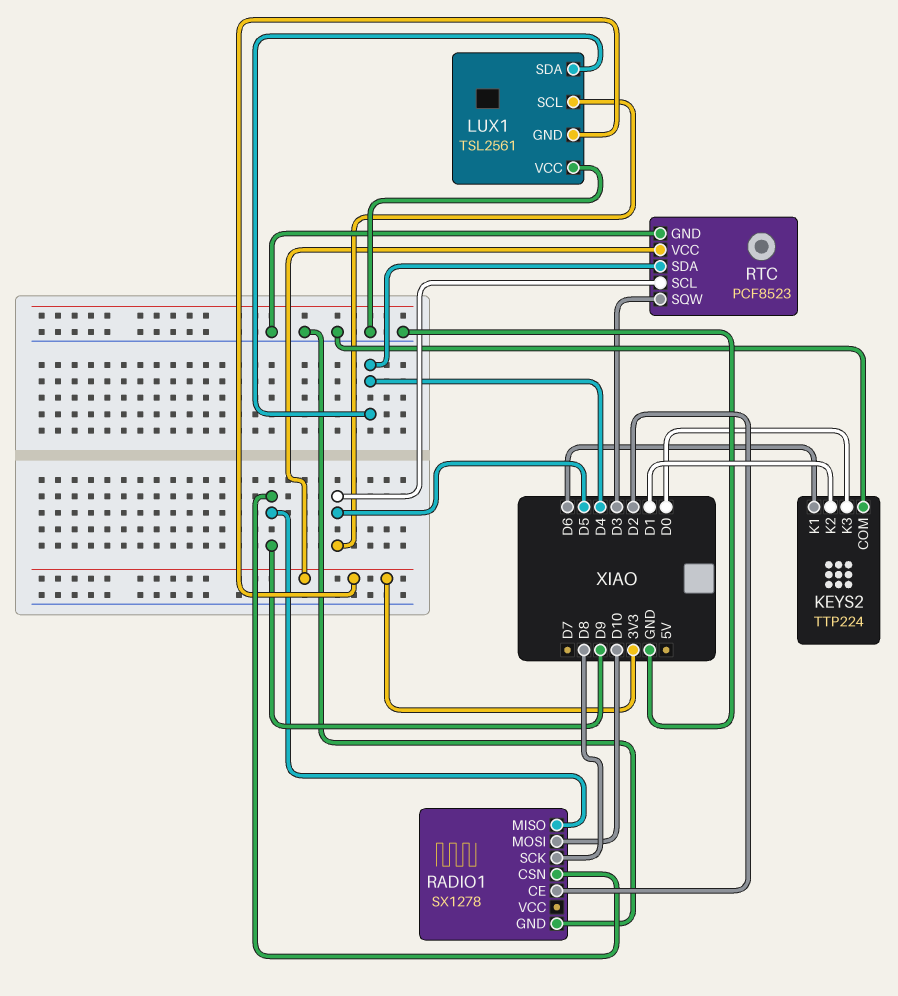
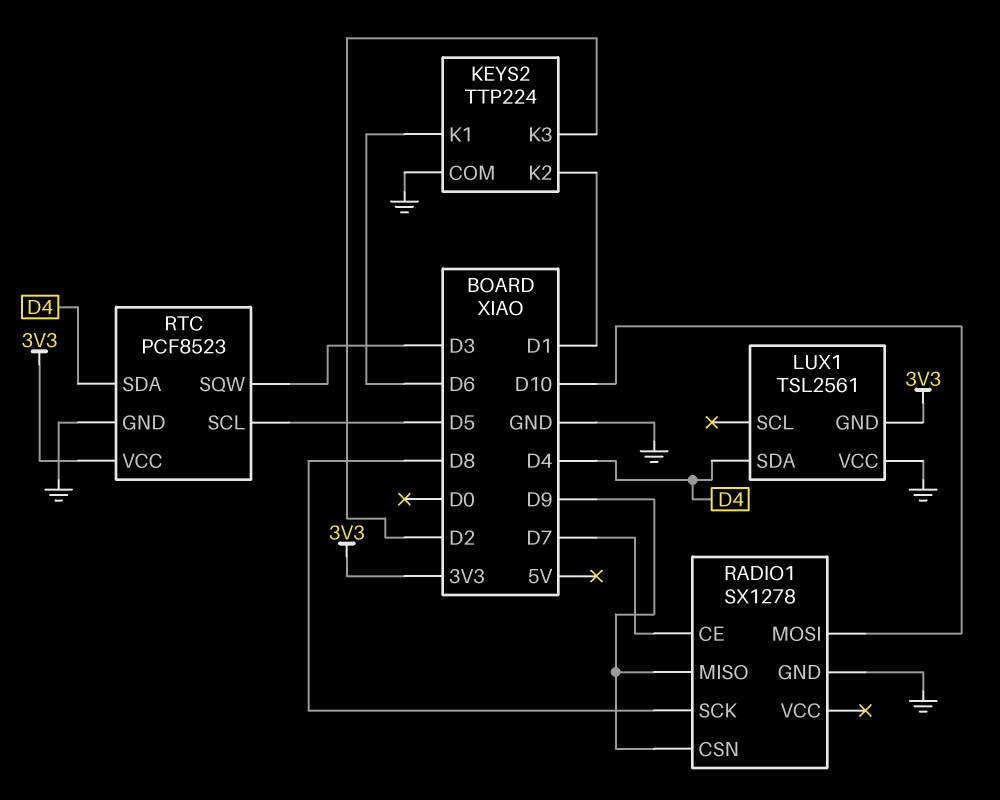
KEYS2 pin K3: D0 -> D2
LUX1 pin SCL: D5 -> none
RADIO1 pin CE: D2 -> D7

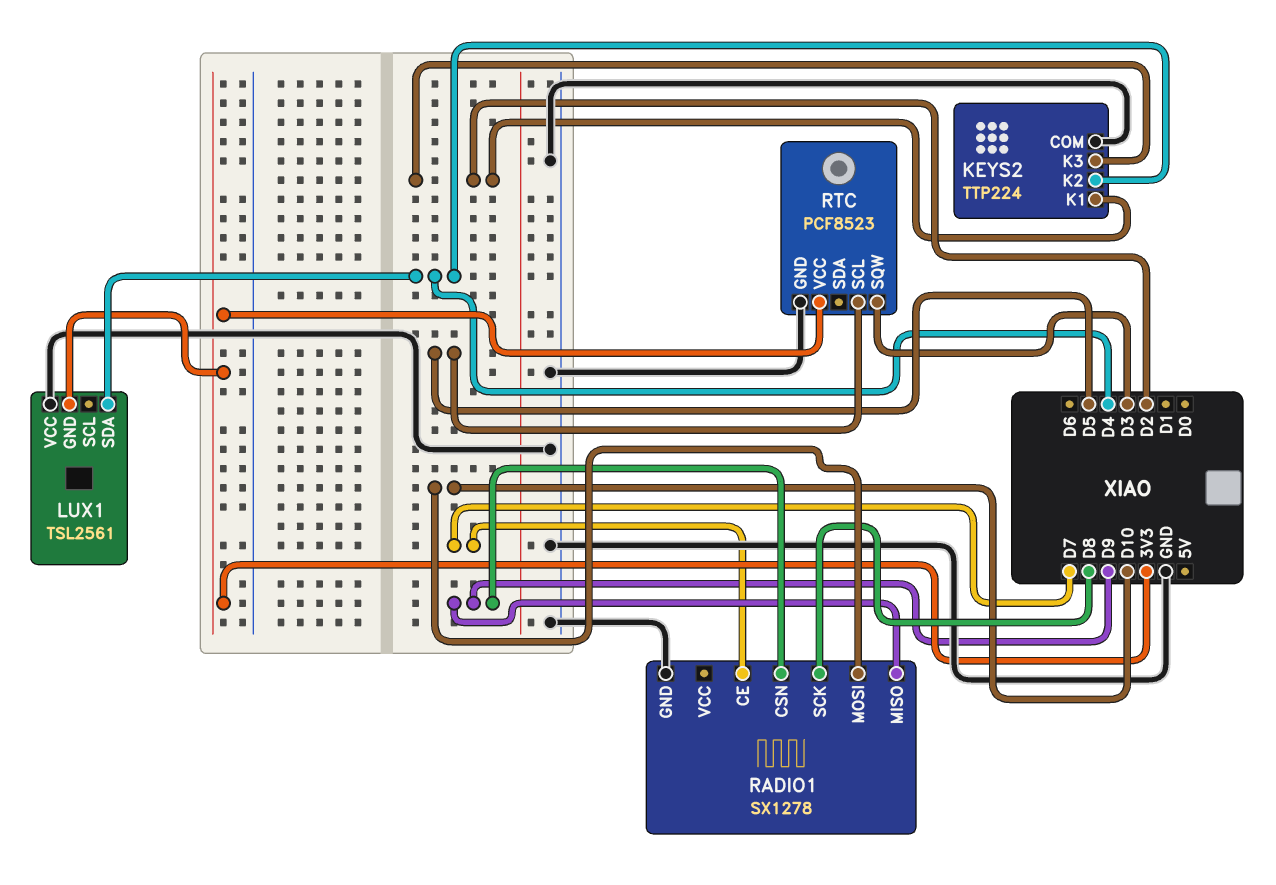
KEYS2 pin K1: D6 -> D2
KEYS2 pin K2: D1 -> D4
RTC pin SDA: D4 -> none

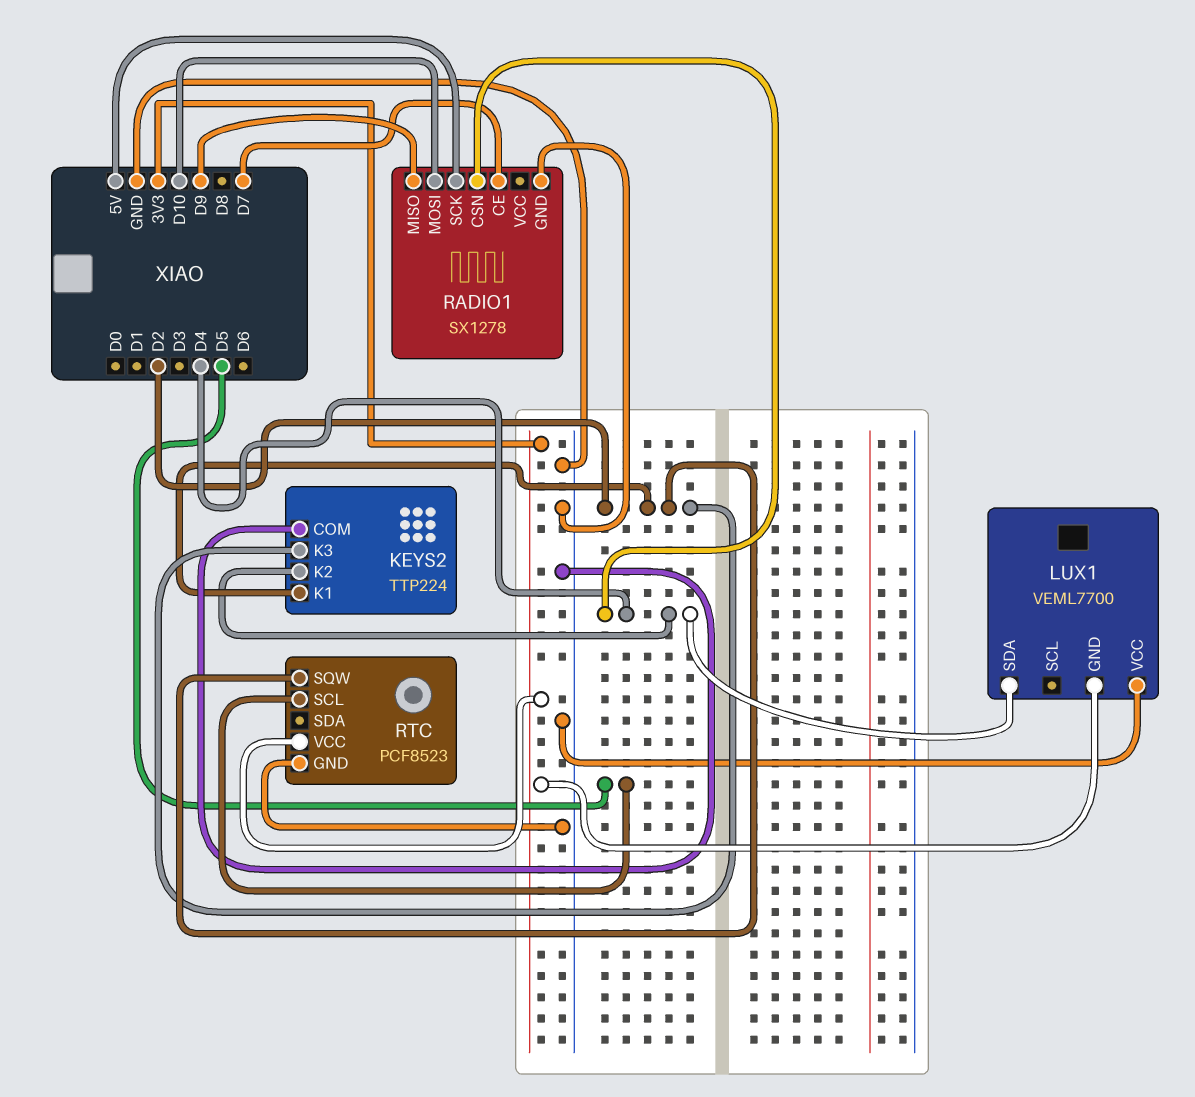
LUX1: TSL2561 -> VEML7700
RADIO1 pin CSN: D9 -> D4
RADIO1 pin SCK: D8 -> 5V
RTC pin SQW: D3 -> D2

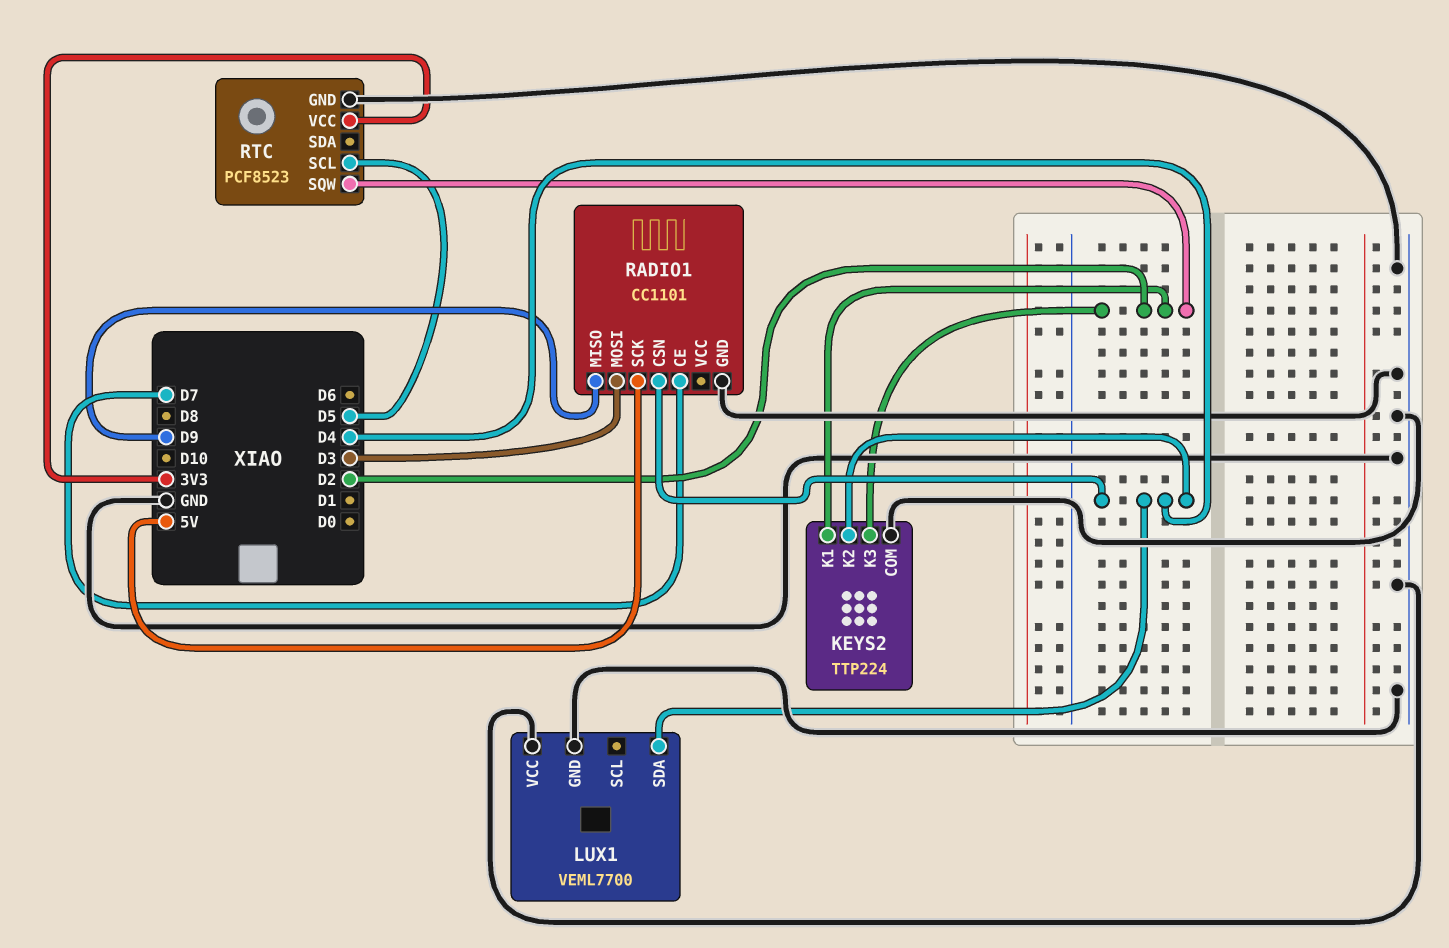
LUX1 pin GND: 3V3 -> GND
RADIO1: SX1278 -> CC1101
RADIO1 pin MOSI: D10 -> D3

